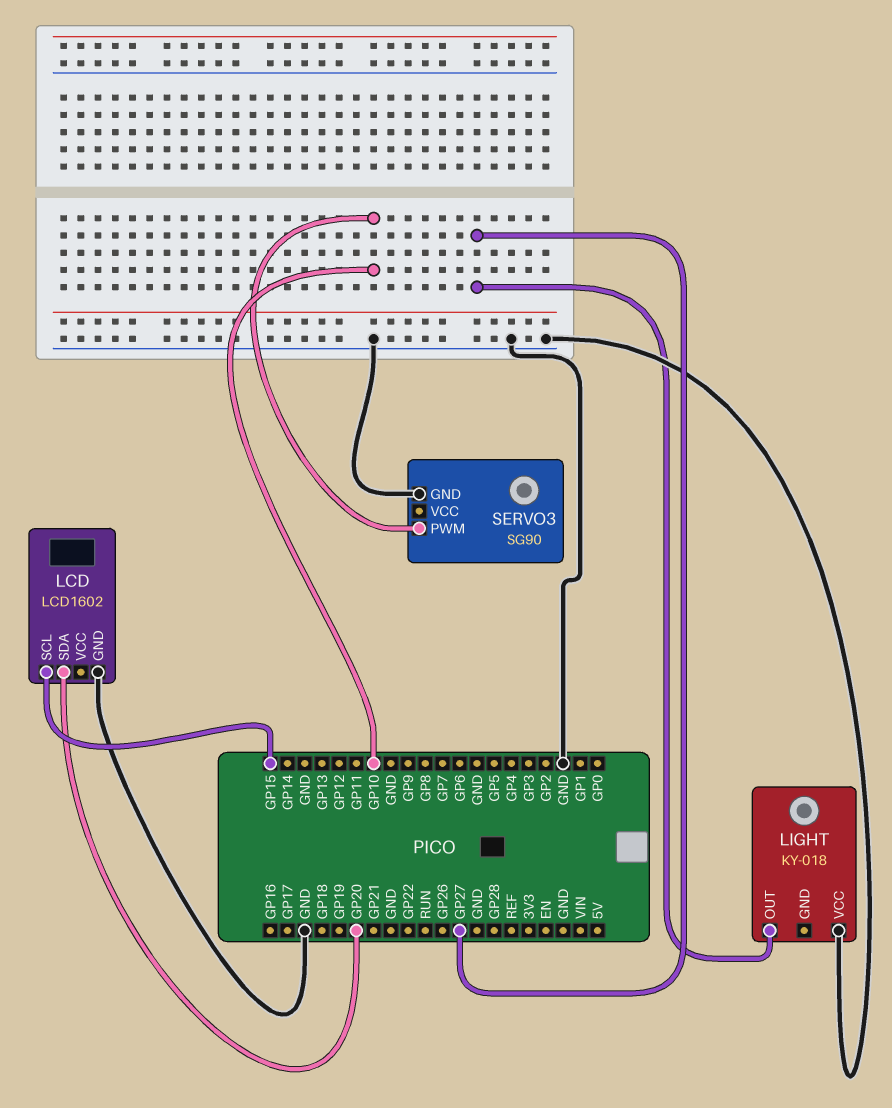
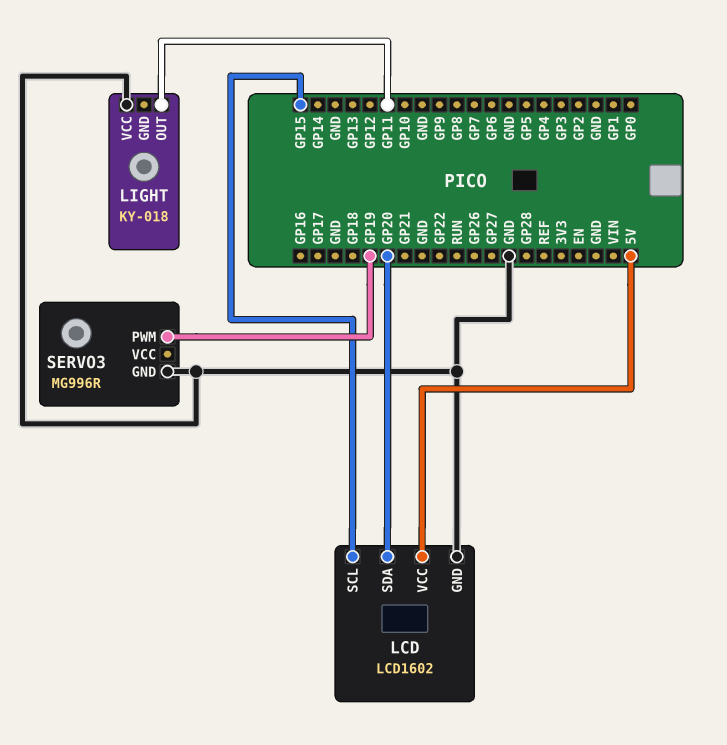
LCD pin VCC: none -> 5V
LIGHT pin OUT: GP27 -> GP11
SERVO3: SG90 -> MG996R
SERVO3 pin PWM: GP10 -> GP19

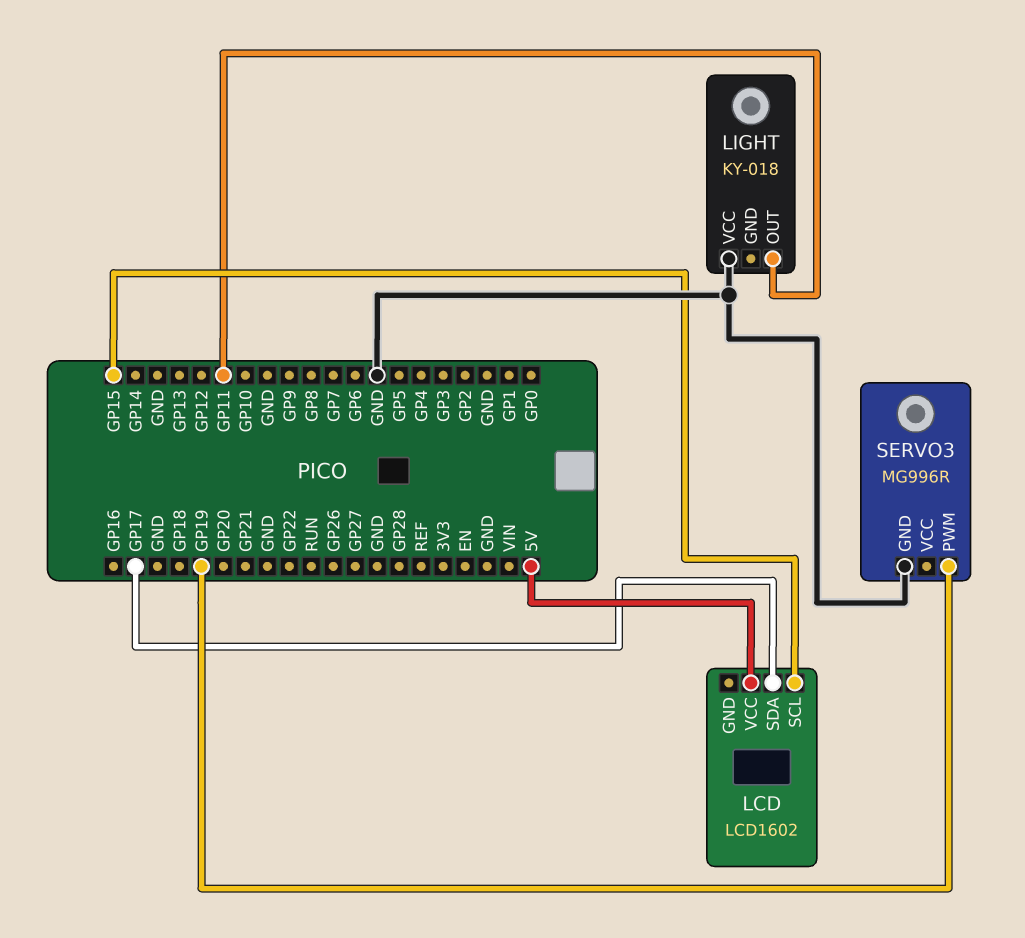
LCD pin GND: GND -> none
LCD pin SDA: GP20 -> GP17

